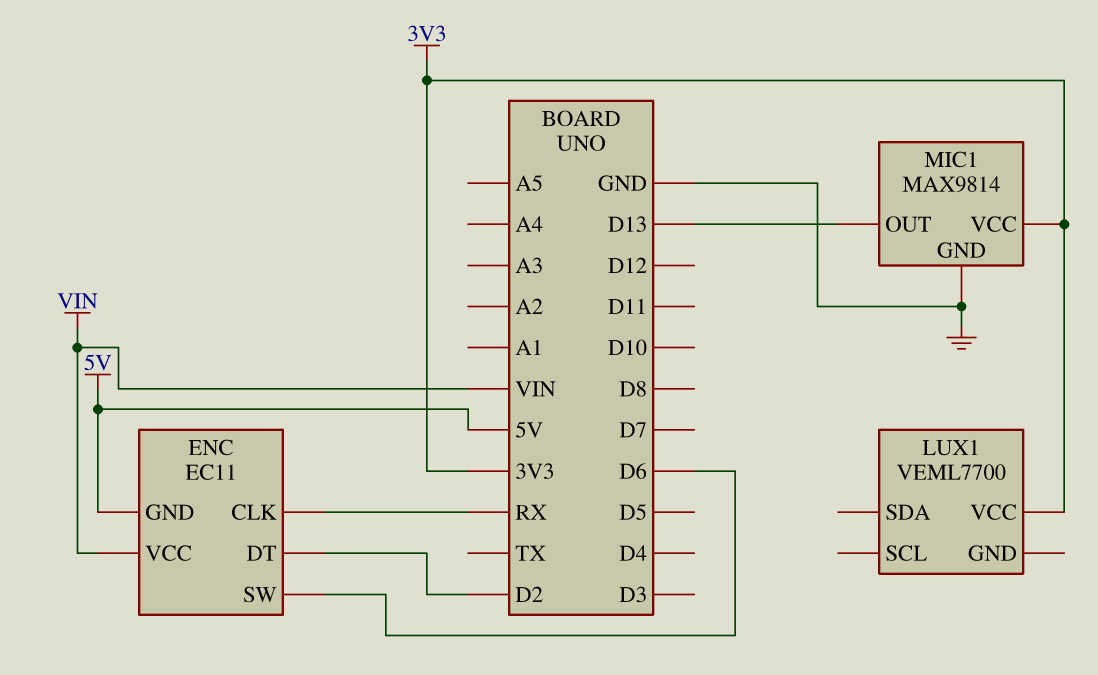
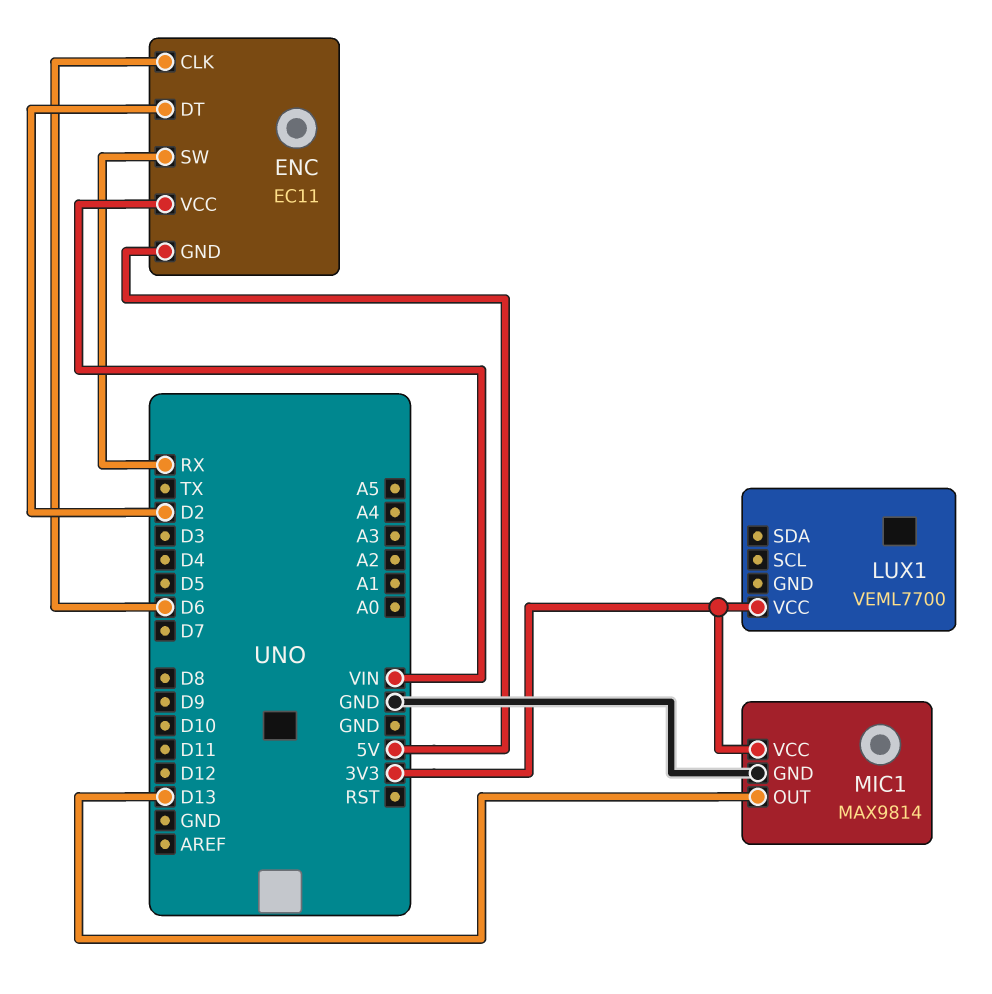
ENC pin CLK: RX -> D6
ENC pin SW: D6 -> RX

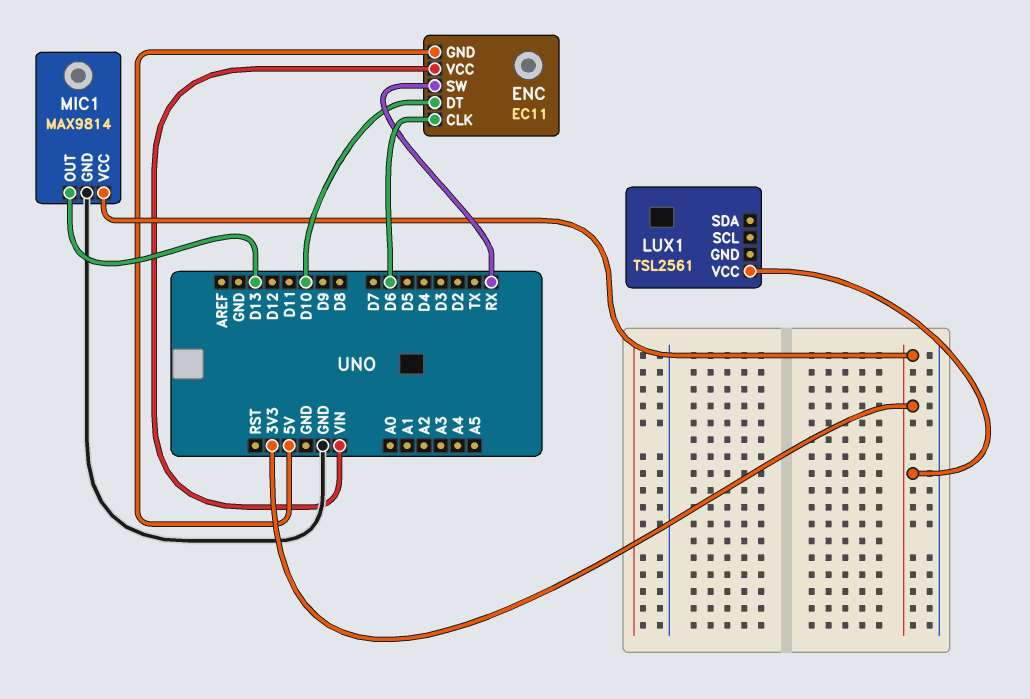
ENC pin DT: D2 -> D10
LUX1: VEML7700 -> TSL2561

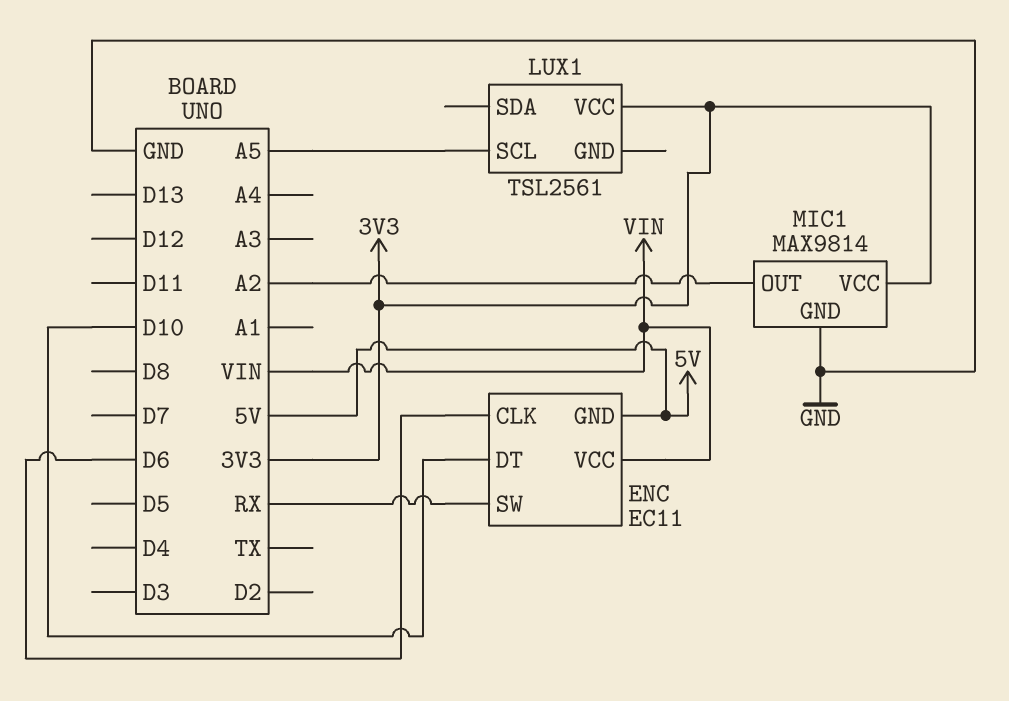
LUX1 pin SCL: none -> A5
MIC1 pin OUT: D13 -> A2

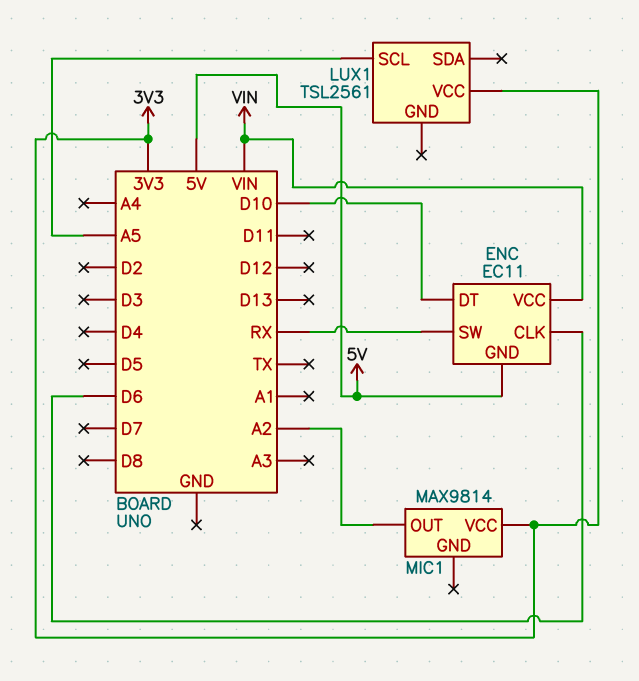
MIC1 pin GND: GND -> none

